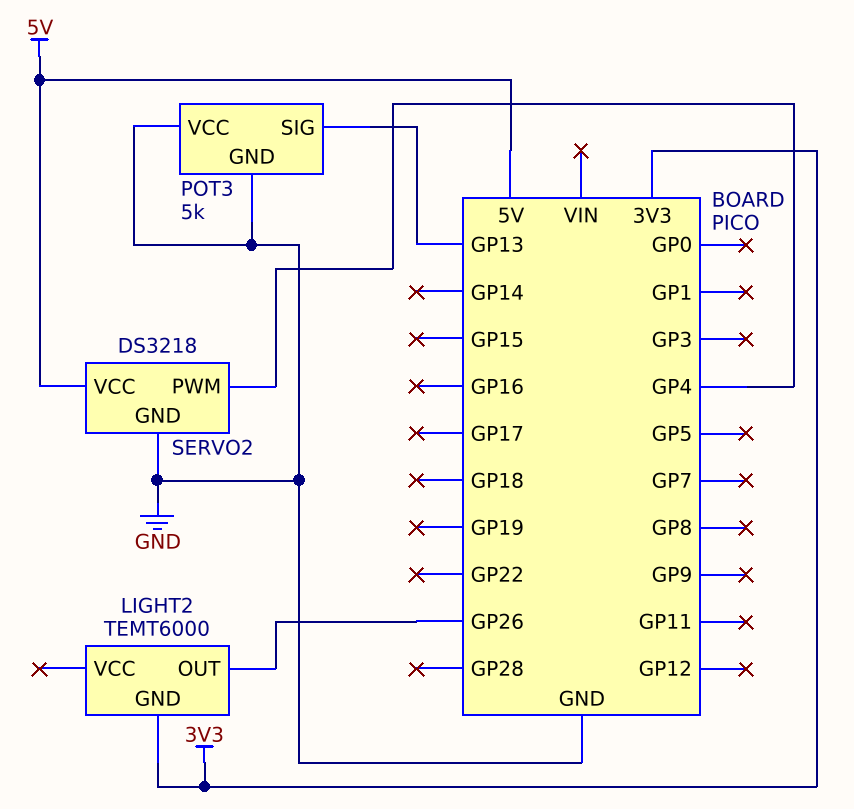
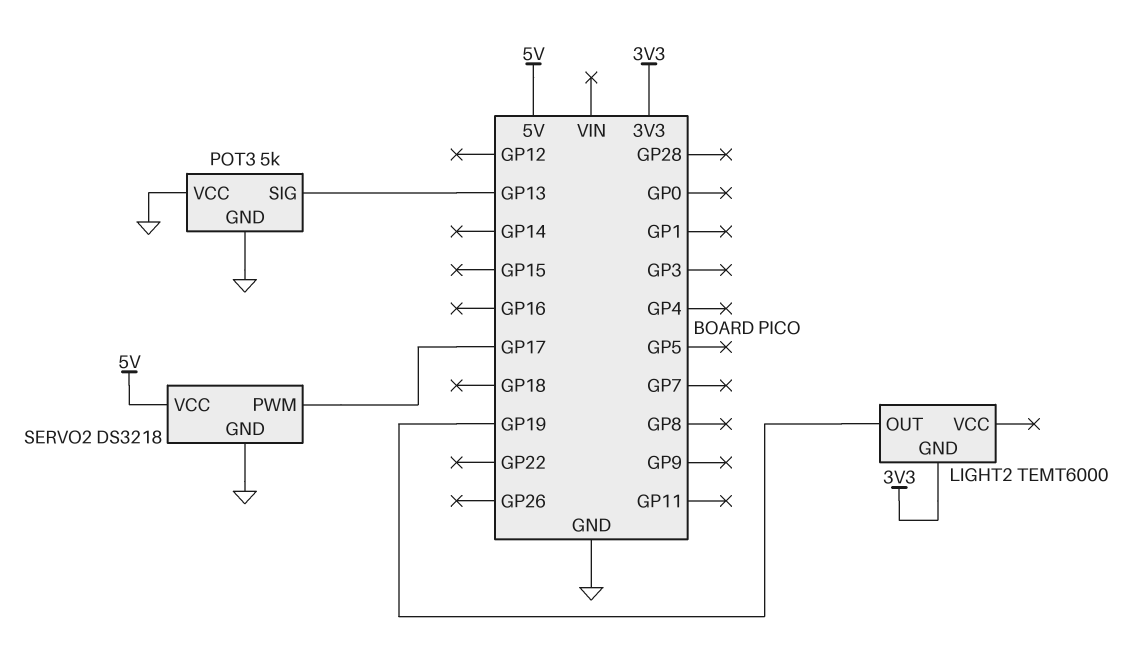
LIGHT2 pin OUT: GP26 -> GP19
SERVO2 pin PWM: GP4 -> GP17

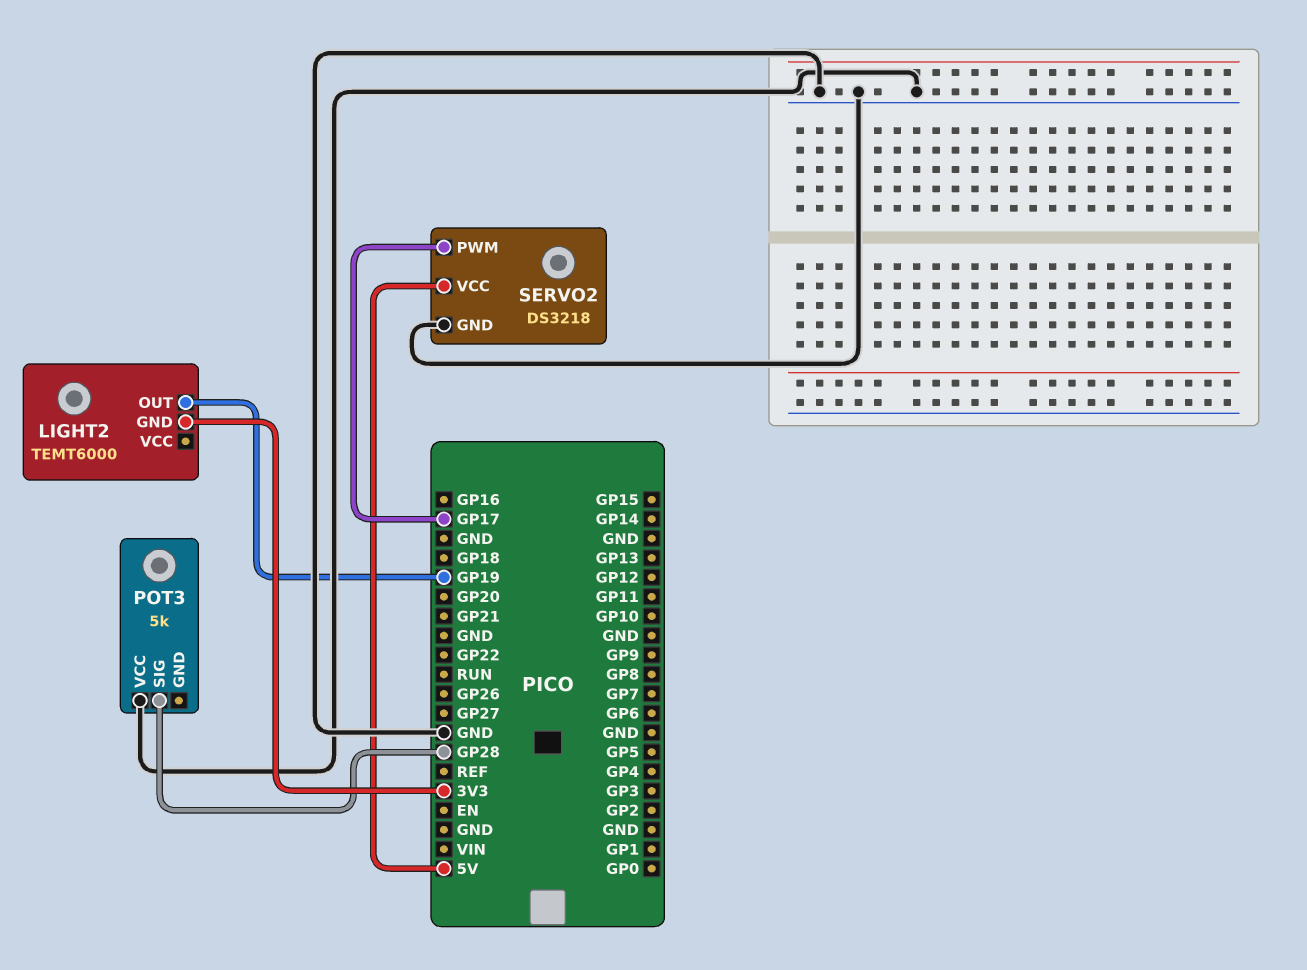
POT3 pin GND: GND -> none
POT3 pin SIG: GP13 -> GP28

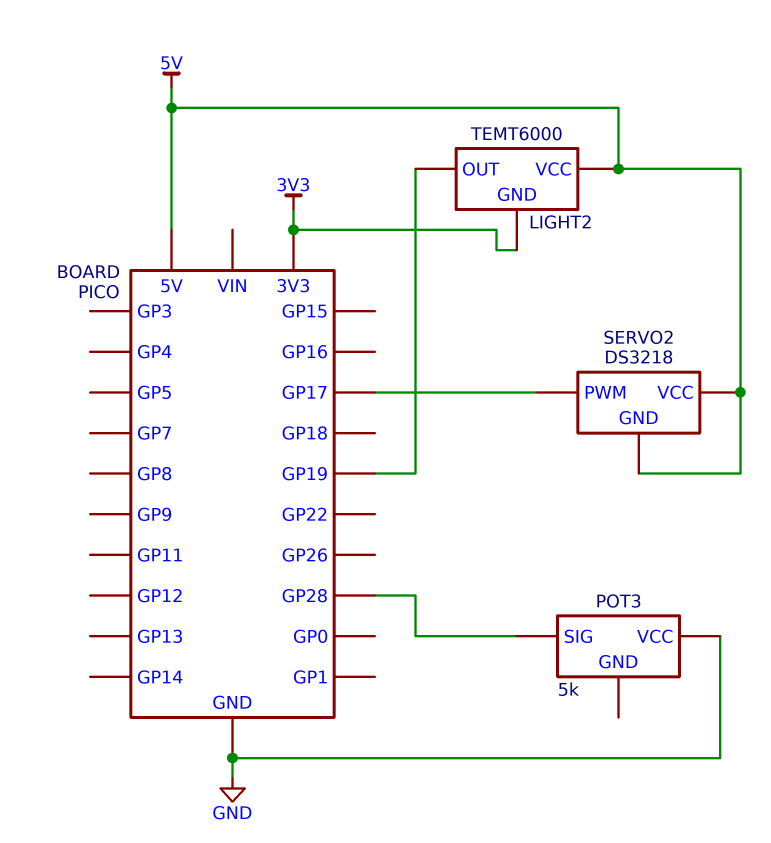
LIGHT2 pin VCC: none -> 5V
SERVO2 pin GND: GND -> 5V

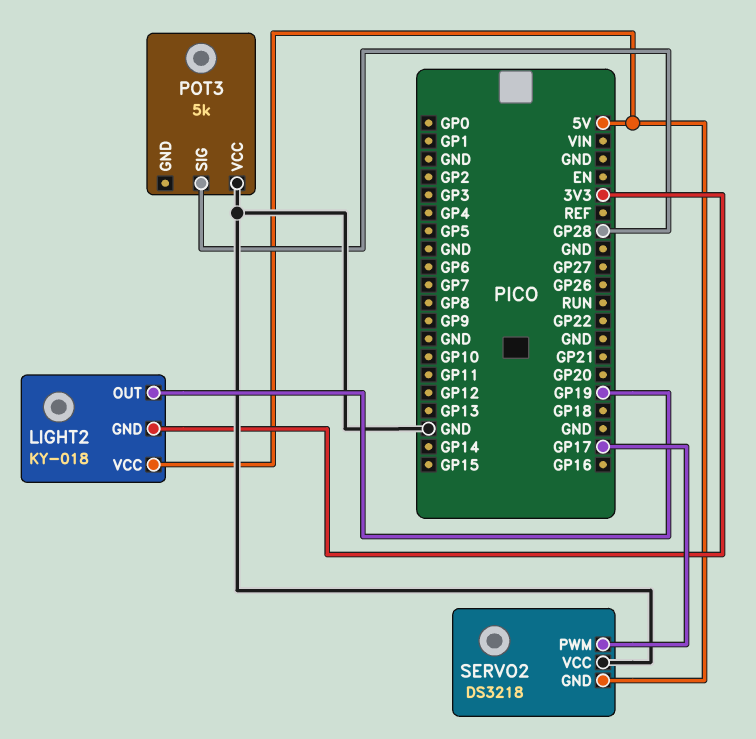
LIGHT2: TEMT6000 -> KY-018
SERVO2 pin VCC: 5V -> GND

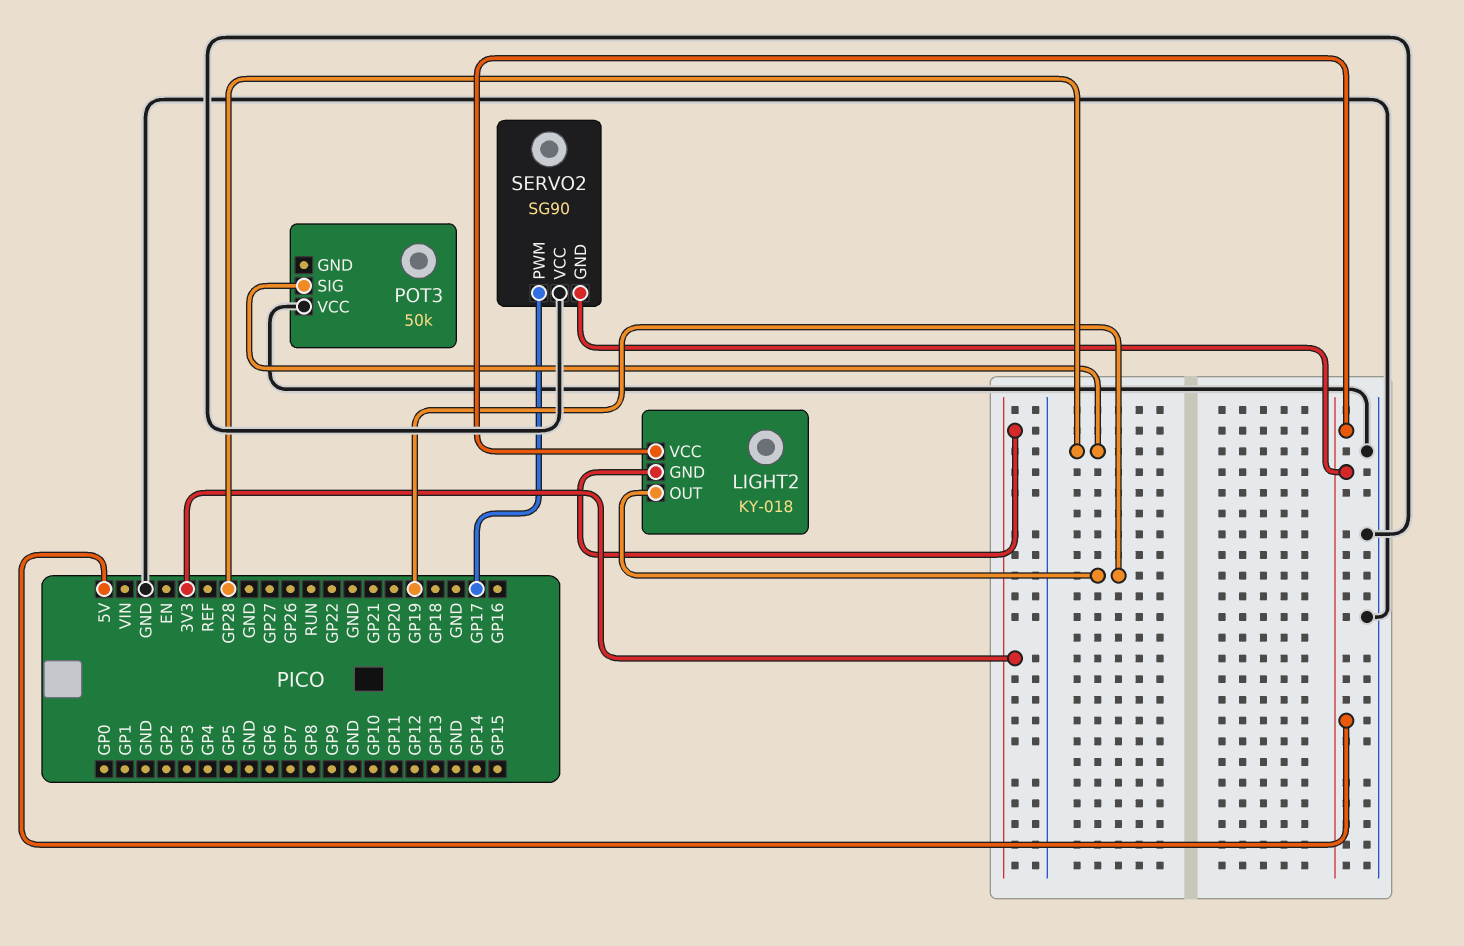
POT3: 5k -> 50k
SERVO2: DS3218 -> SG90

